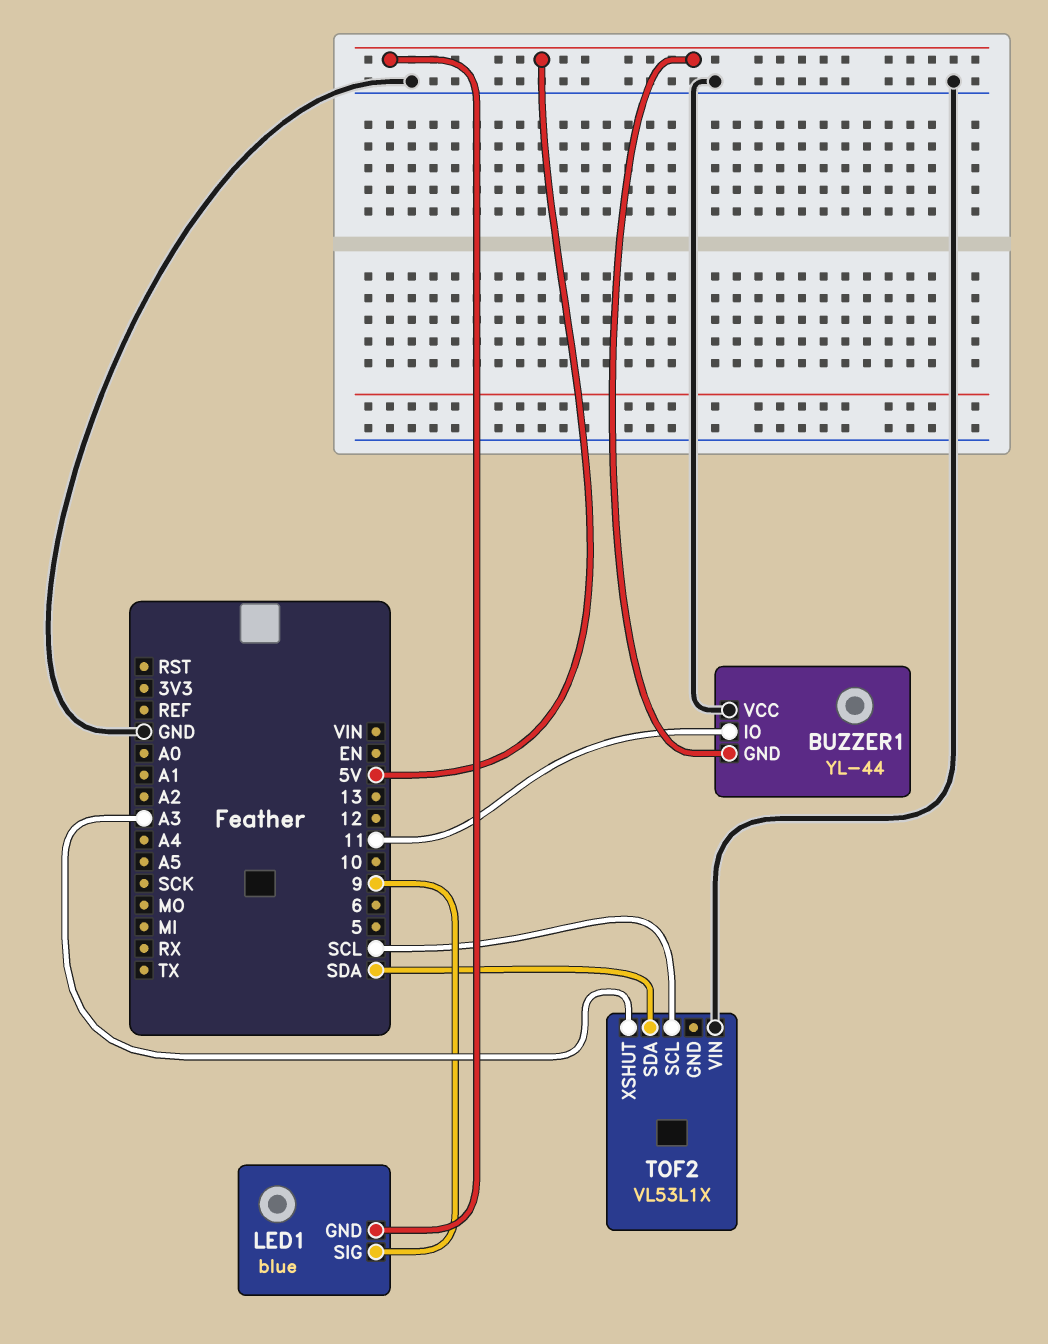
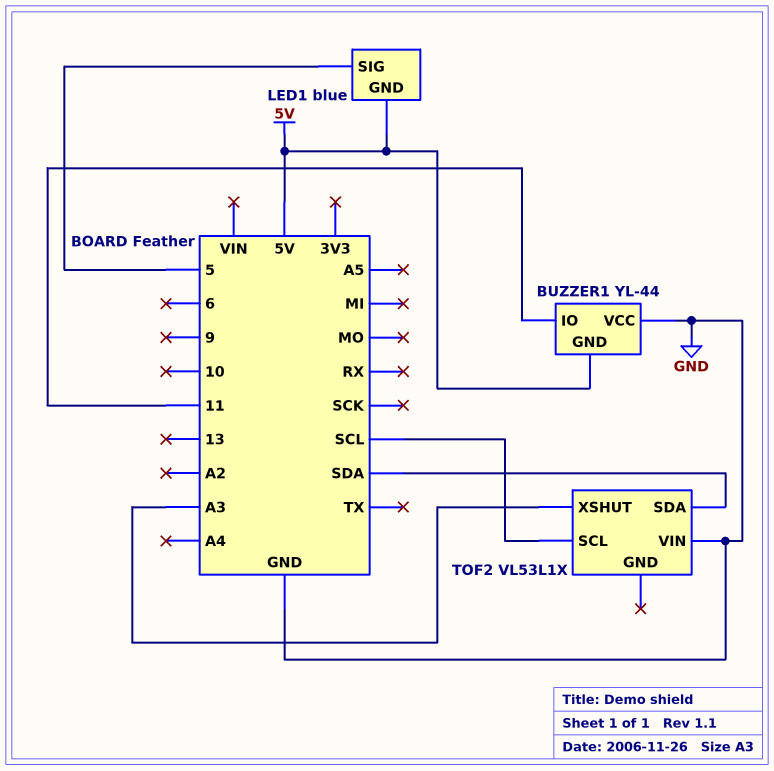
LED1 pin SIG: 9 -> 5

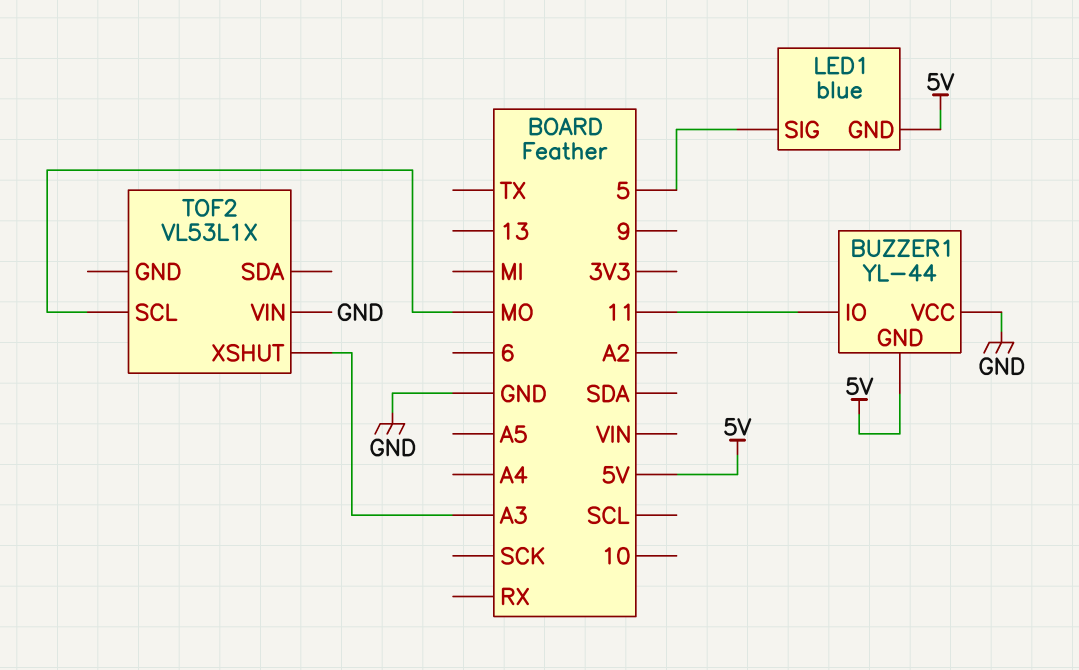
TOF2 pin SCL: SCL -> MO
TOF2 pin SDA: SDA -> none

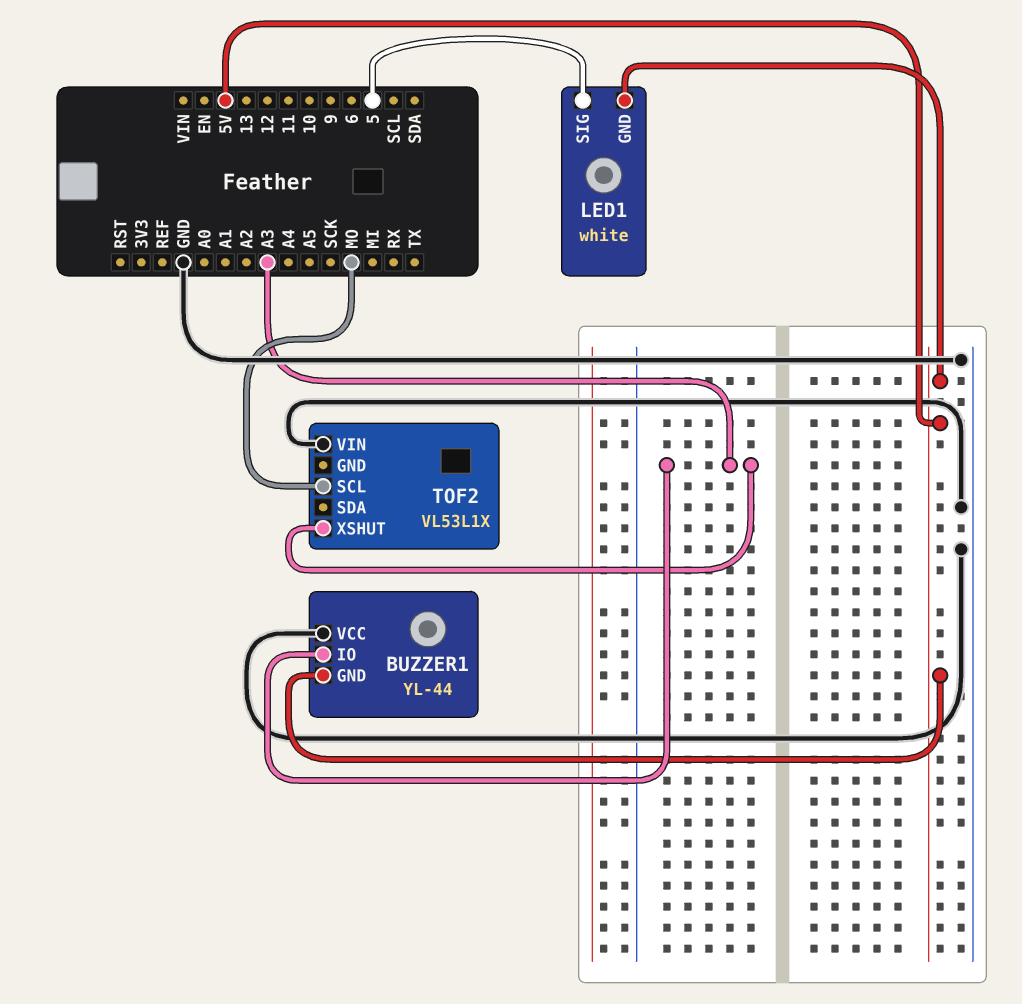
BUZZER1 pin IO: 11 -> A3
LED1: blue -> white

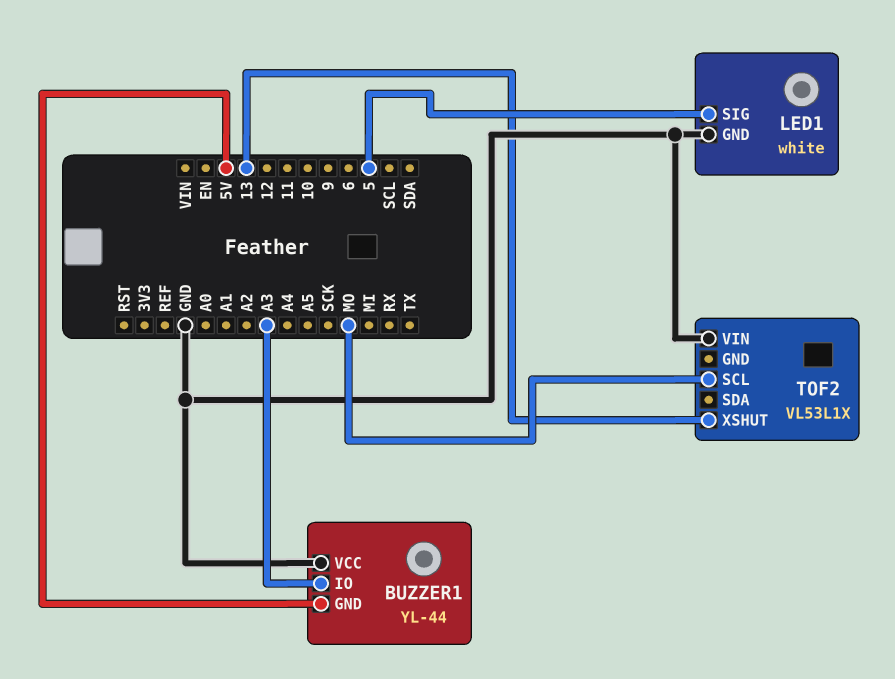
LED1 pin GND: 5V -> GND
TOF2 pin XSHUT: A3 -> 13

